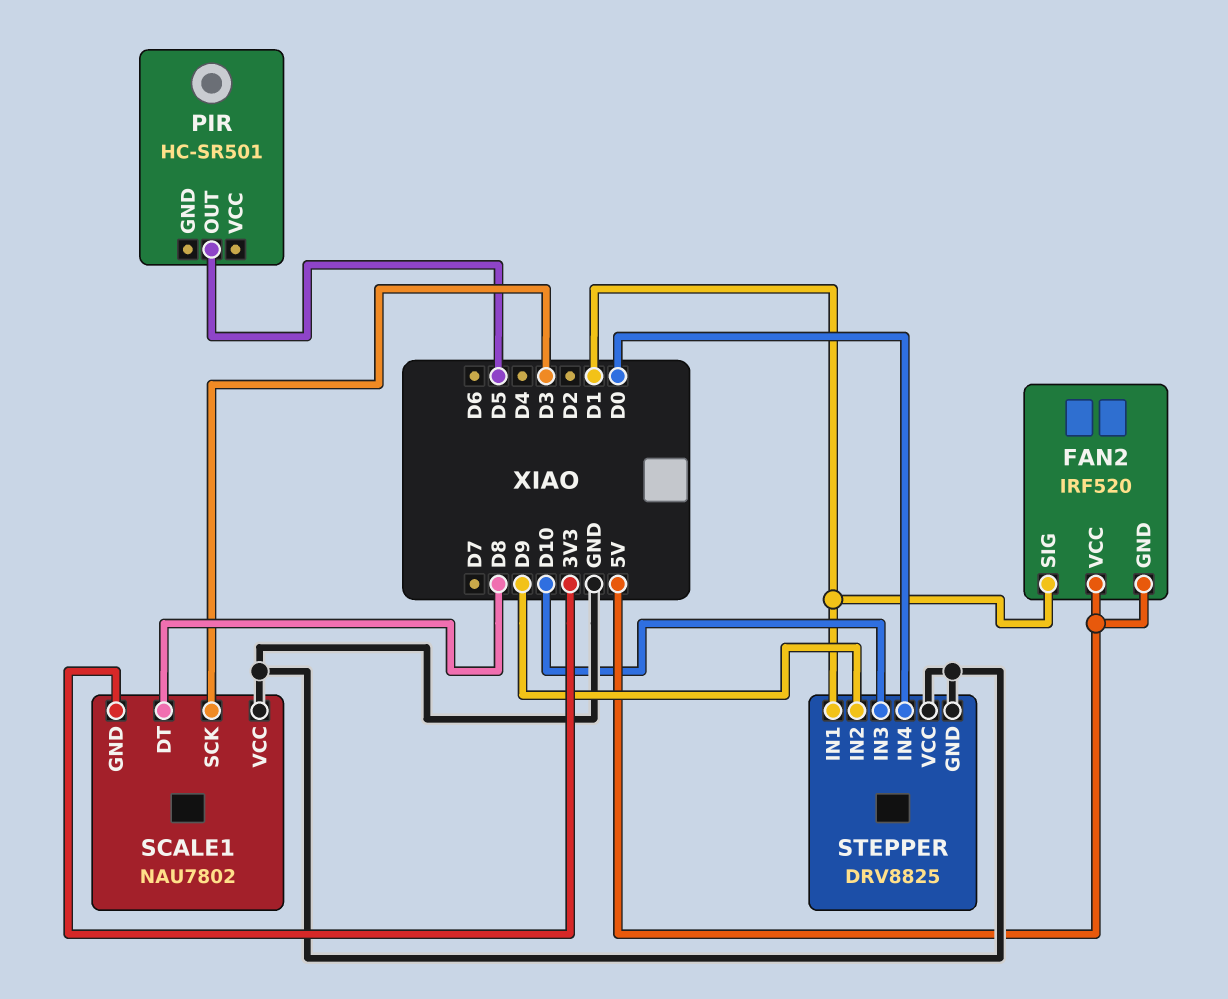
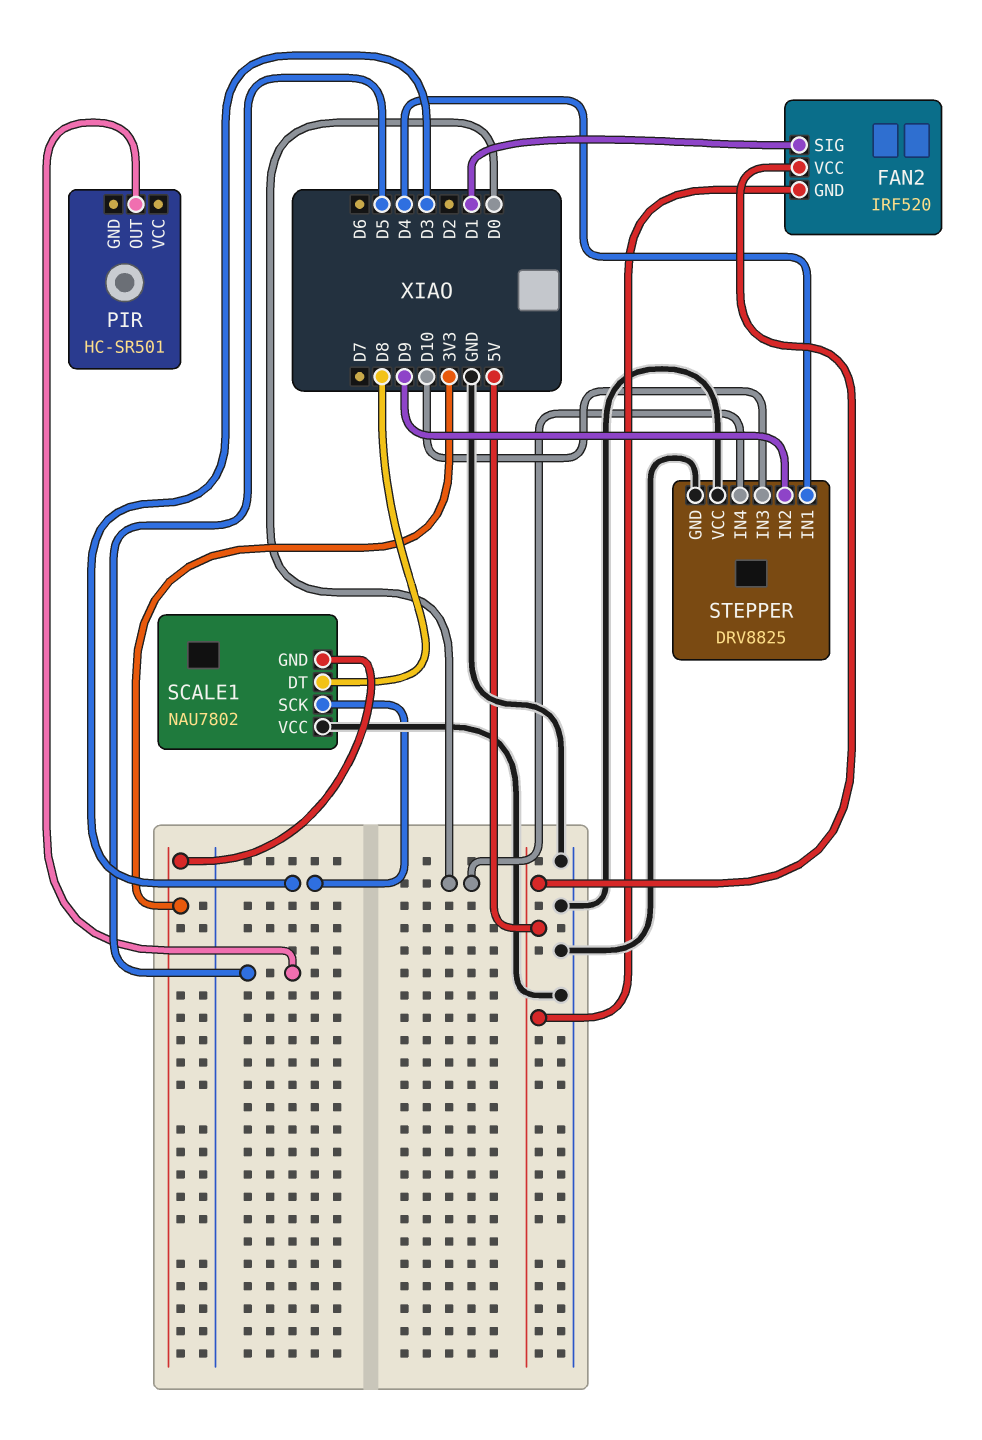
STEPPER pin IN1: D1 -> D4

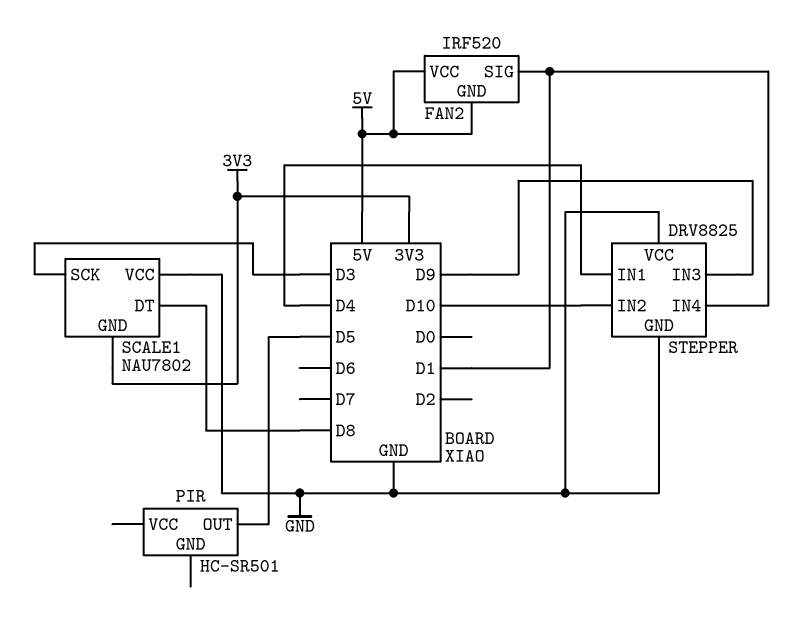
STEPPER pin IN2: D9 -> D10
STEPPER pin IN3: D10 -> D9
STEPPER pin IN4: D0 -> D1

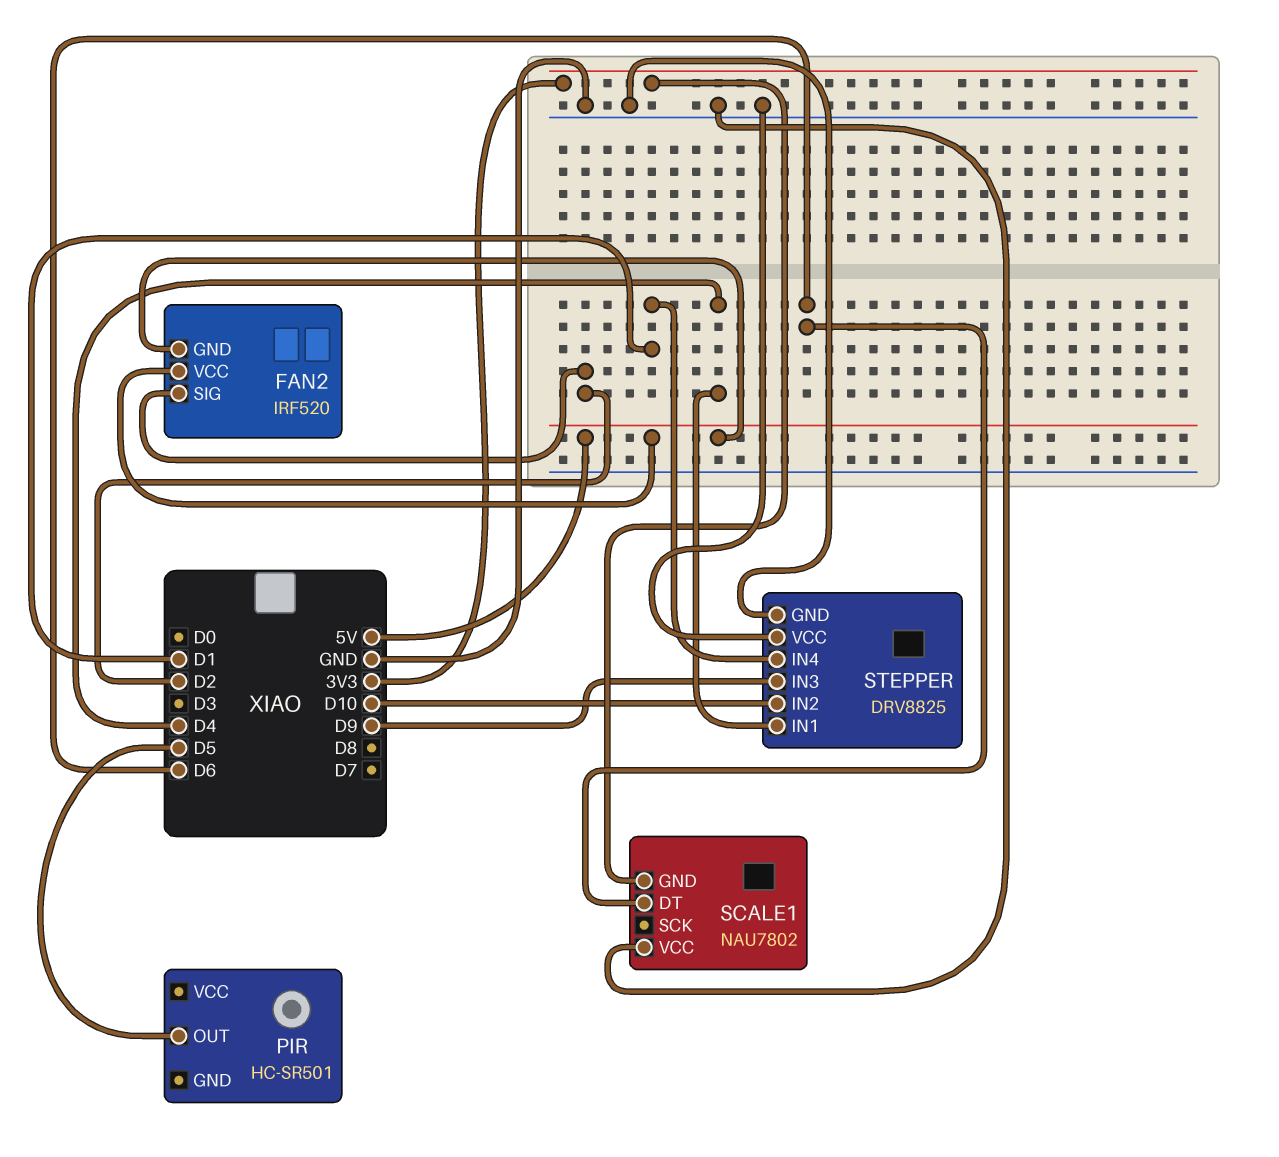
FAN2 pin SIG: D1 -> D2
SCALE1 pin DT: D8 -> D6
SCALE1 pin SCK: D3 -> none

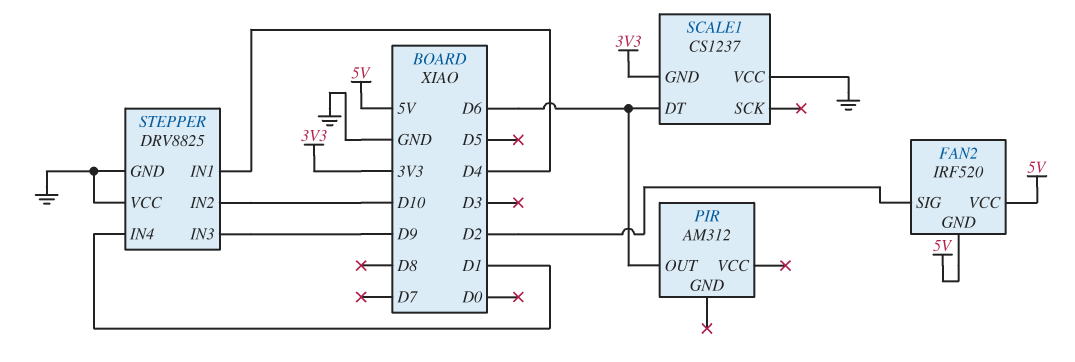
PIR: HC-SR501 -> AM312
PIR pin OUT: D5 -> D6
SCALE1: NAU7802 -> CS1237

